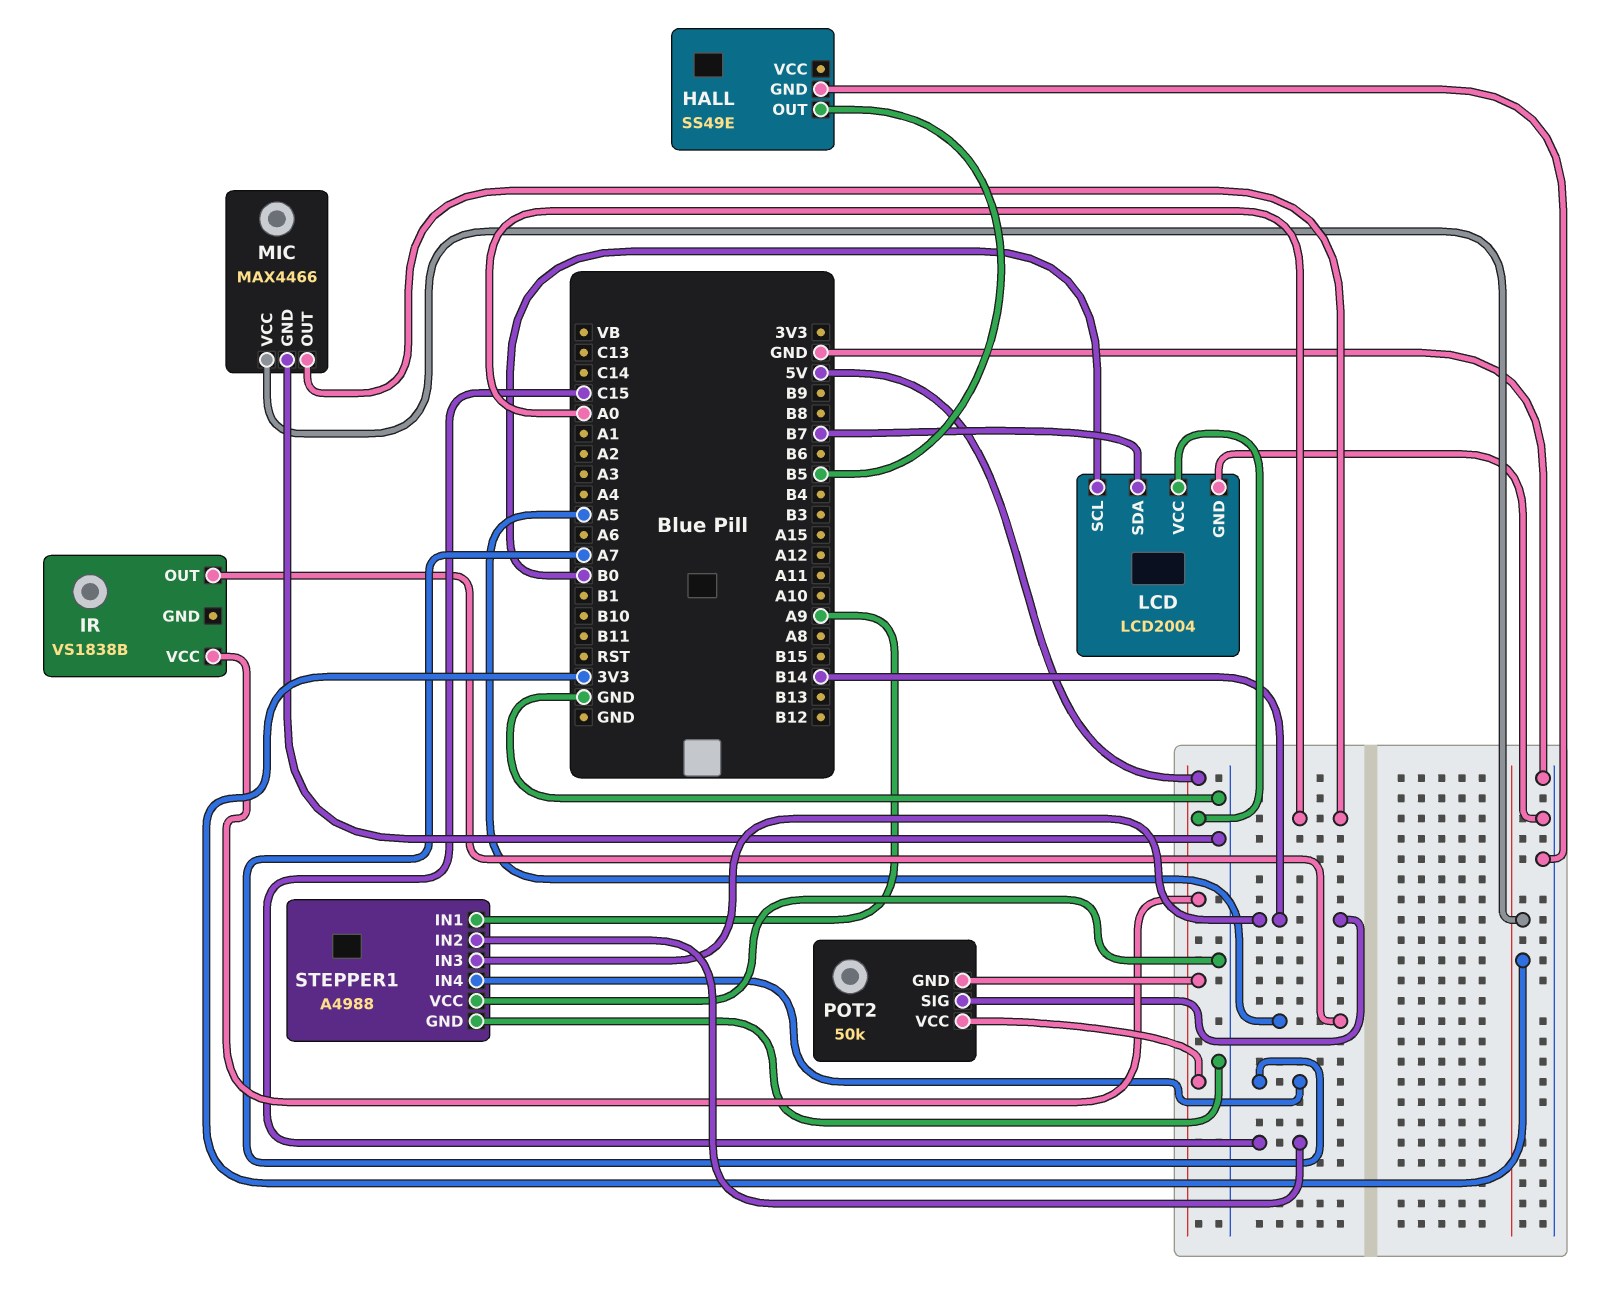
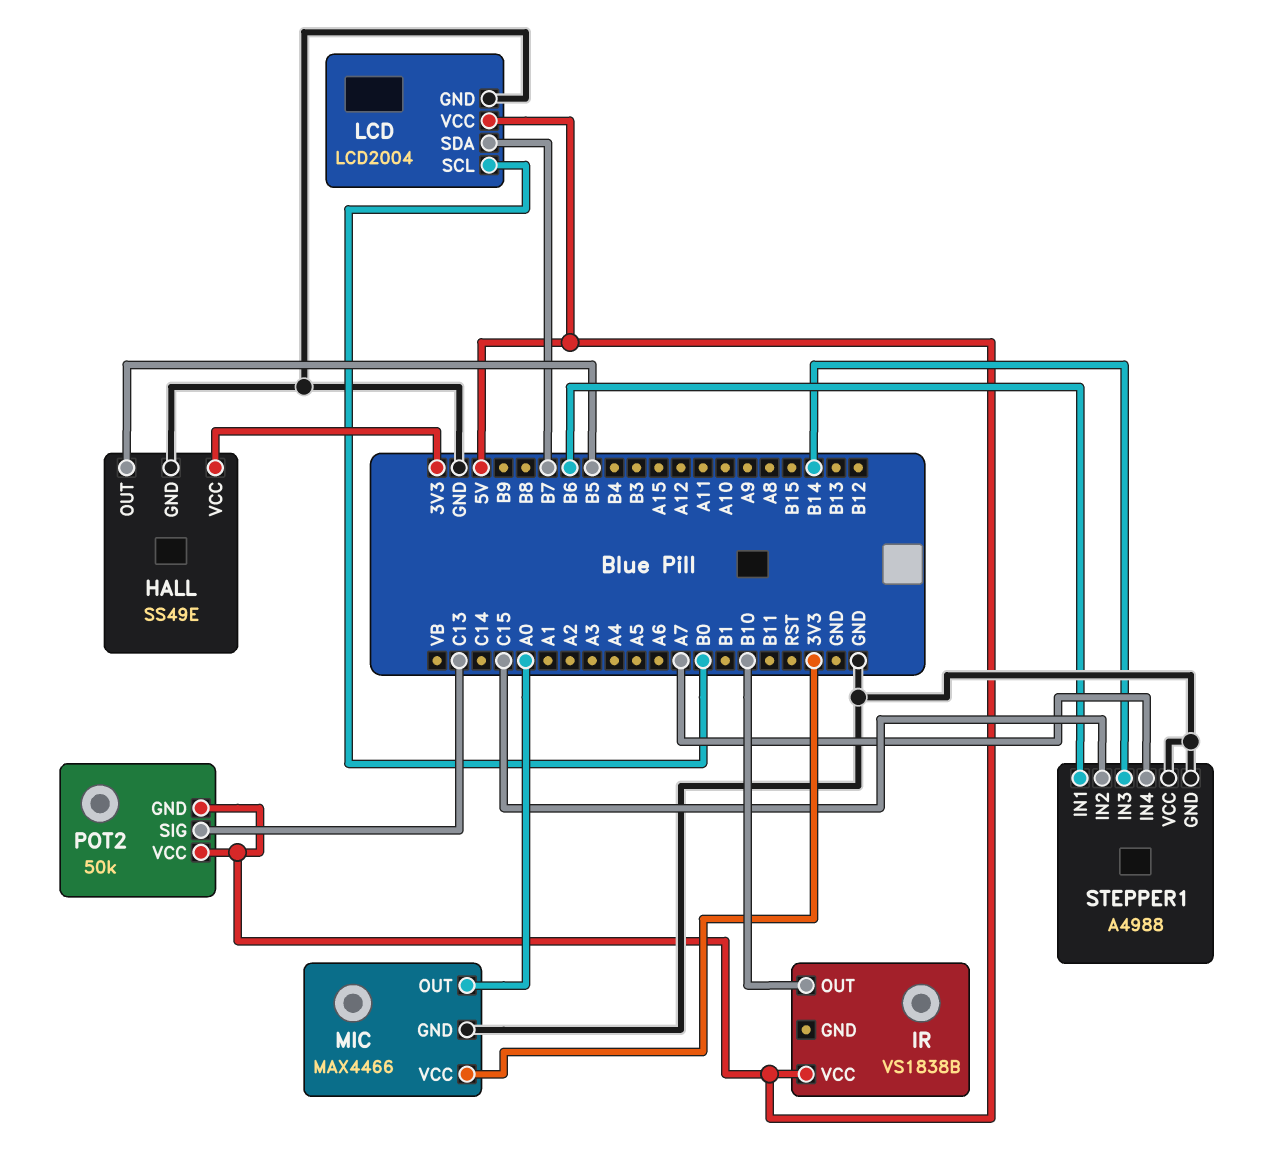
HALL pin VCC: none -> 3V3
IR pin OUT: A5 -> B10
POT2 pin SIG: B14 -> C13
STEPPER1 pin IN1: A9 -> B6

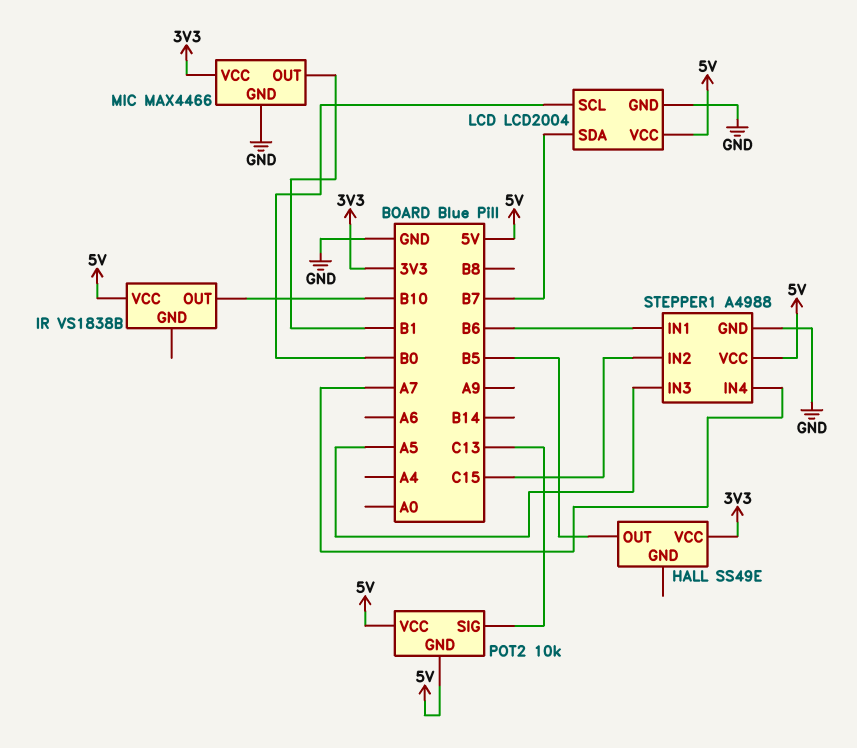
HALL pin GND: GND -> none
MIC pin OUT: A0 -> B1
POT2: 50k -> 10k
STEPPER1 pin IN3: B14 -> A5
STEPPER1 pin VCC: GND -> 5V

